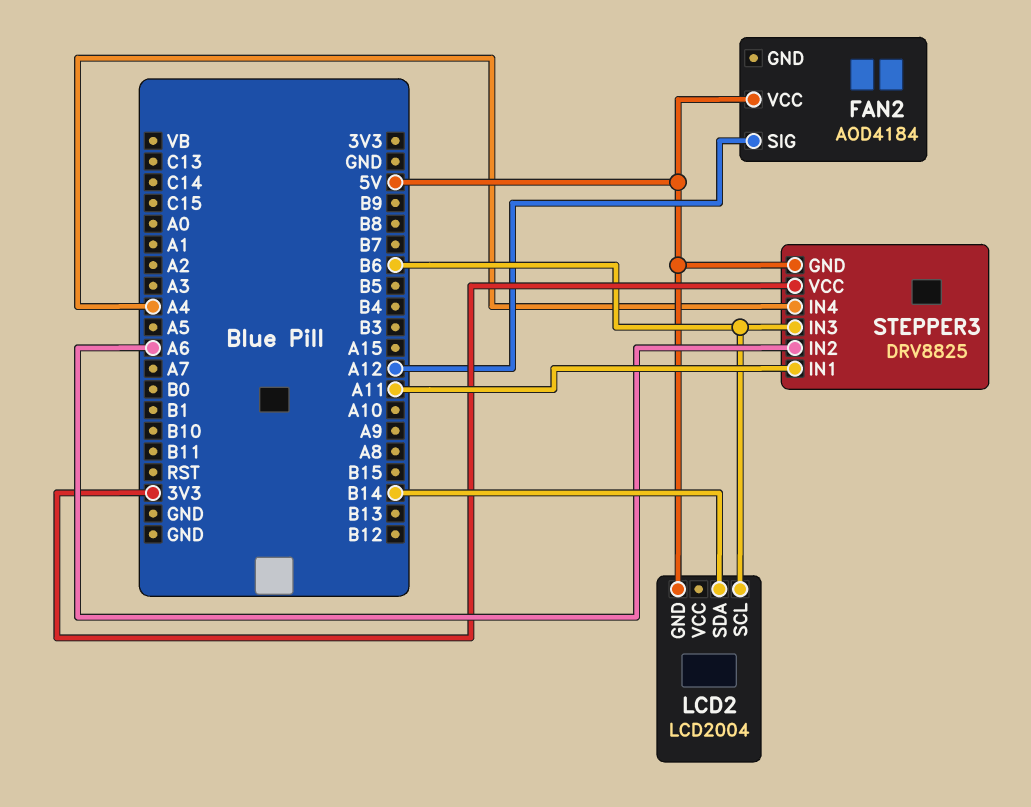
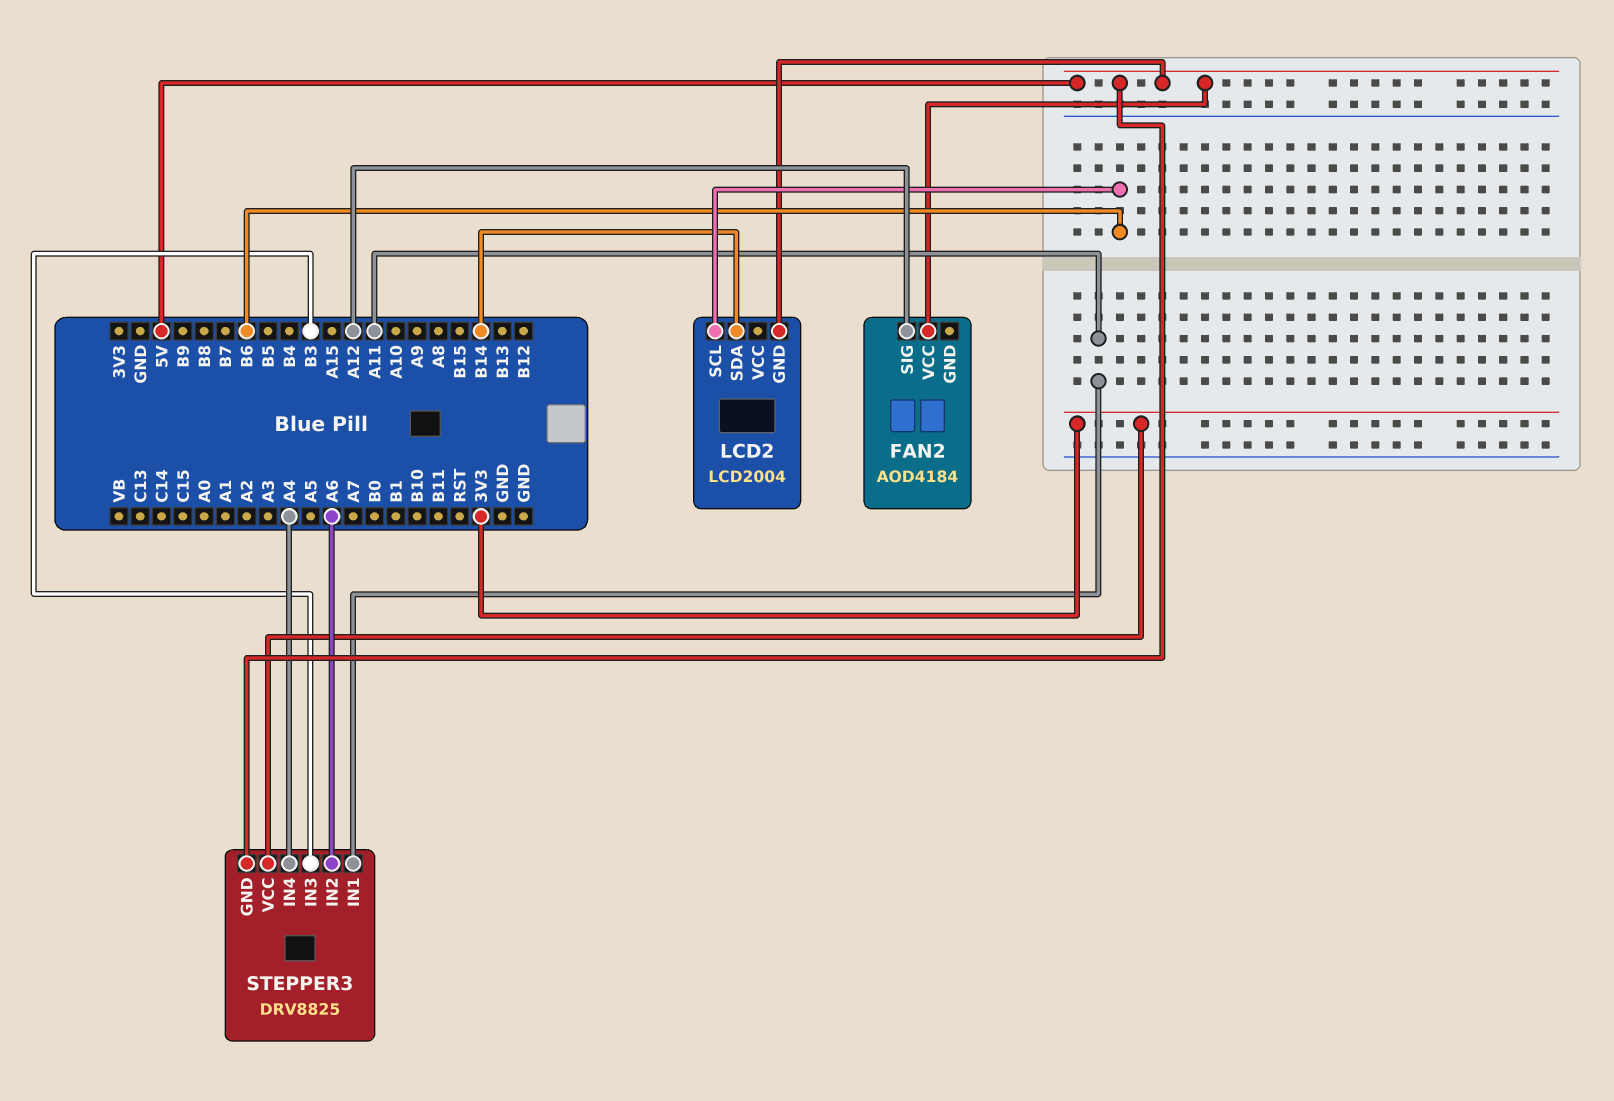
STEPPER3 pin IN3: B6 -> B3

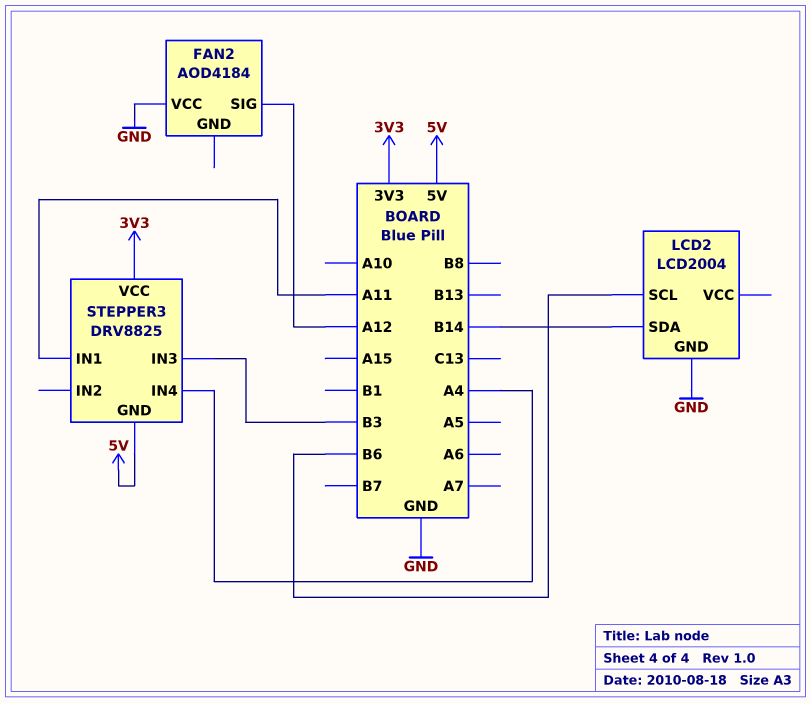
FAN2 pin VCC: 5V -> GND
LCD2 pin GND: 5V -> GND
STEPPER3 pin IN2: A6 -> none

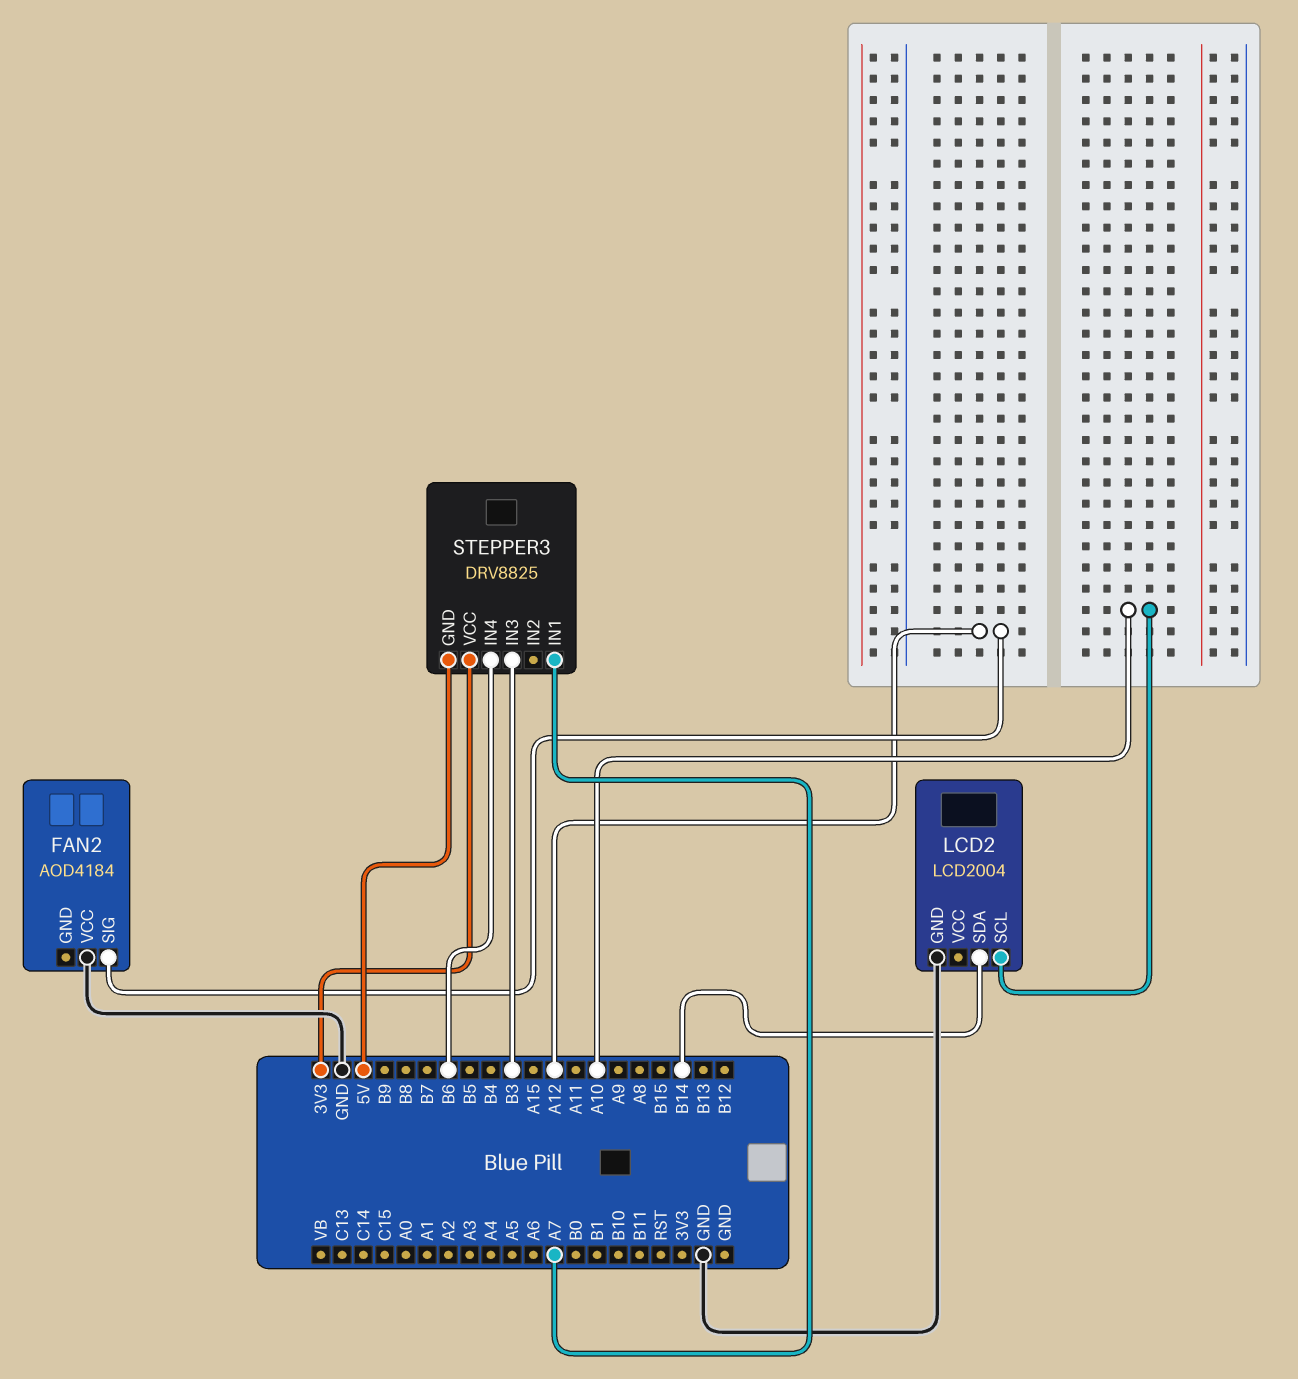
LCD2 pin SCL: B6 -> A10
STEPPER3 pin IN1: A11 -> A7
STEPPER3 pin IN4: A4 -> B6

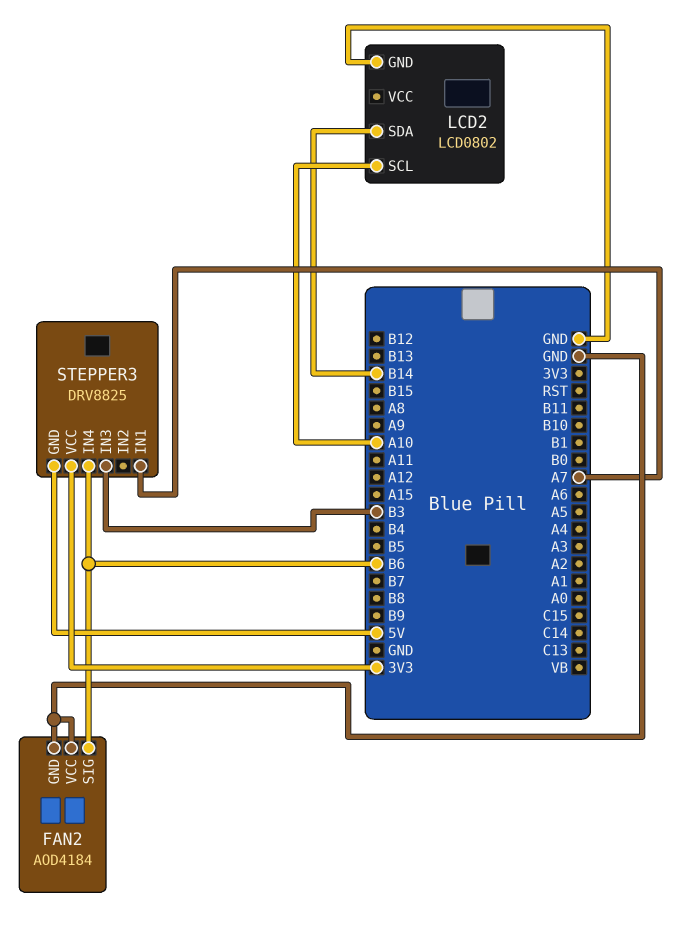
FAN2 pin GND: none -> GND
FAN2 pin SIG: A12 -> B6
LCD2: LCD2004 -> LCD0802

